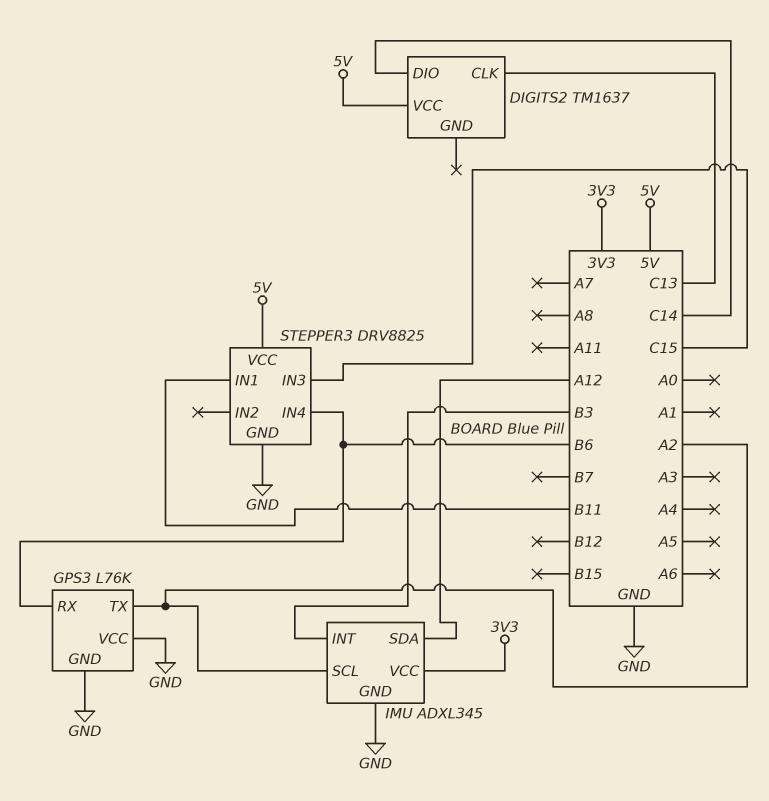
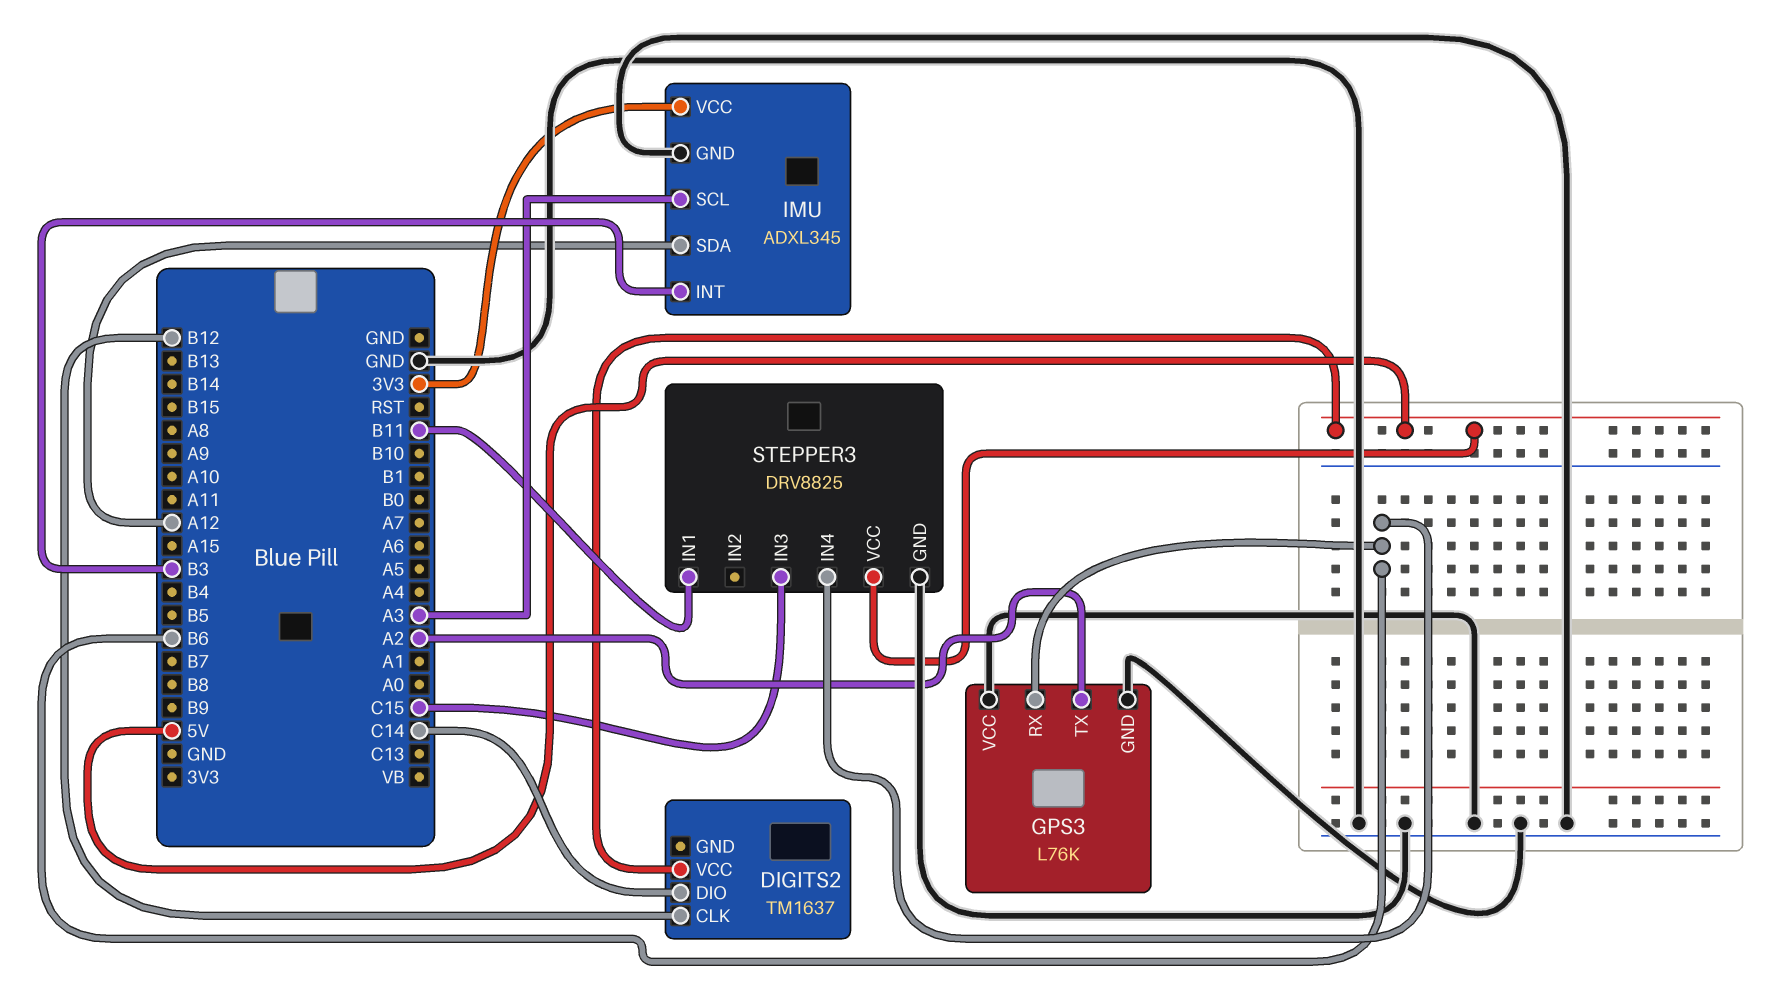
DIGITS2 pin CLK: C13 -> B12
IMU pin SCL: A2 -> A3

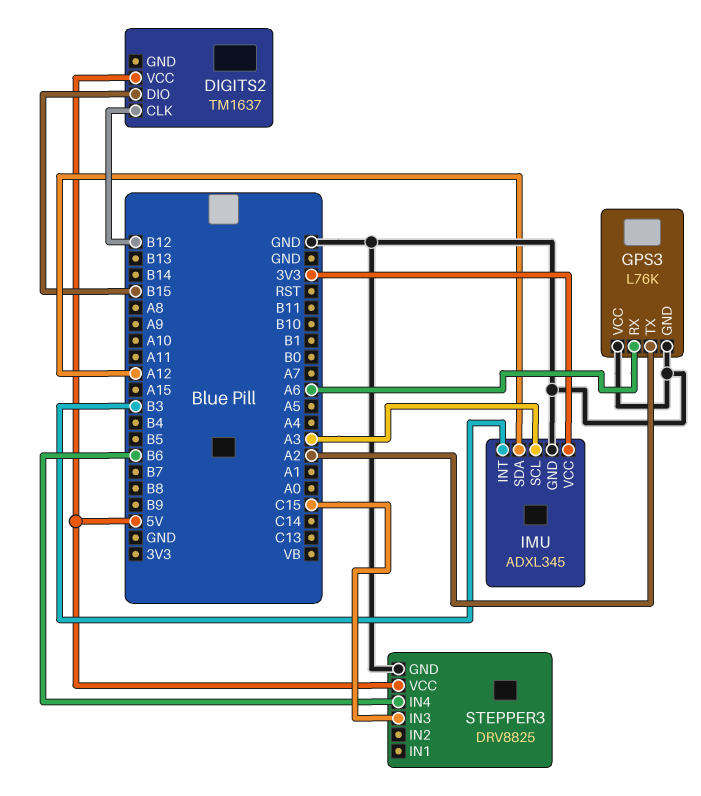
DIGITS2 pin DIO: C14 -> B15
GPS3 pin RX: B6 -> A6
STEPPER3 pin IN1: B11 -> none

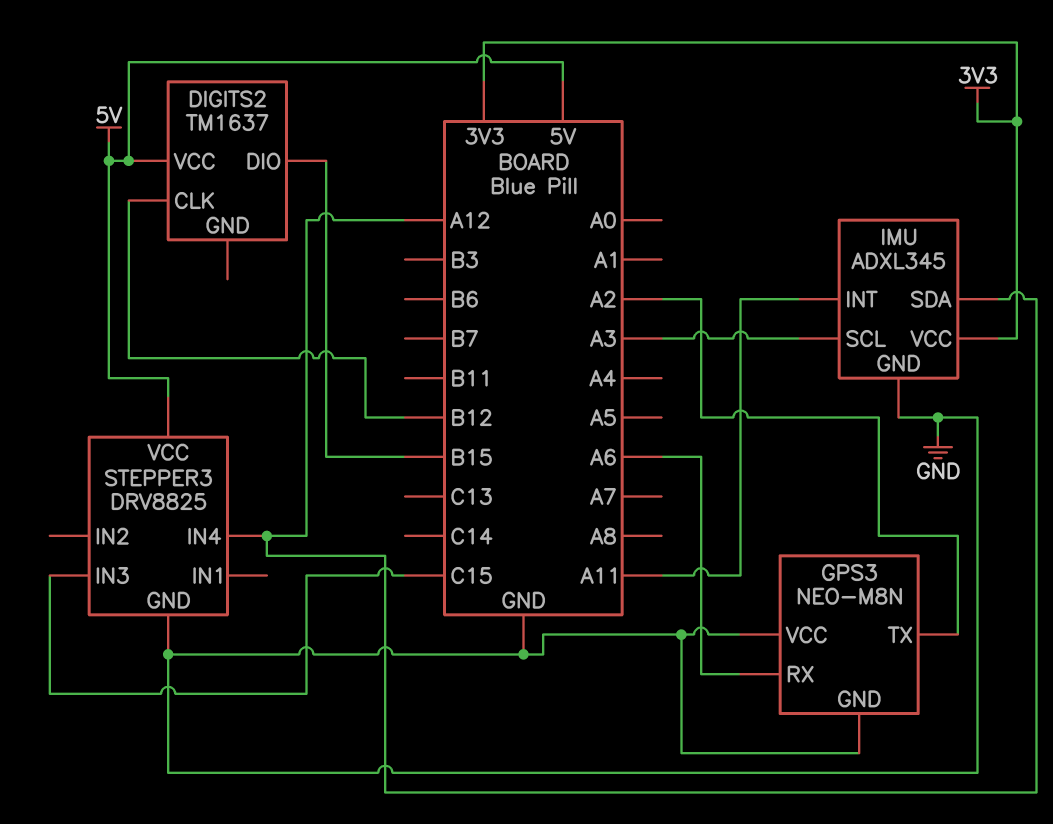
GPS3: L76K -> NEO-M8N
IMU pin INT: B3 -> A11
STEPPER3 pin IN4: B6 -> A12

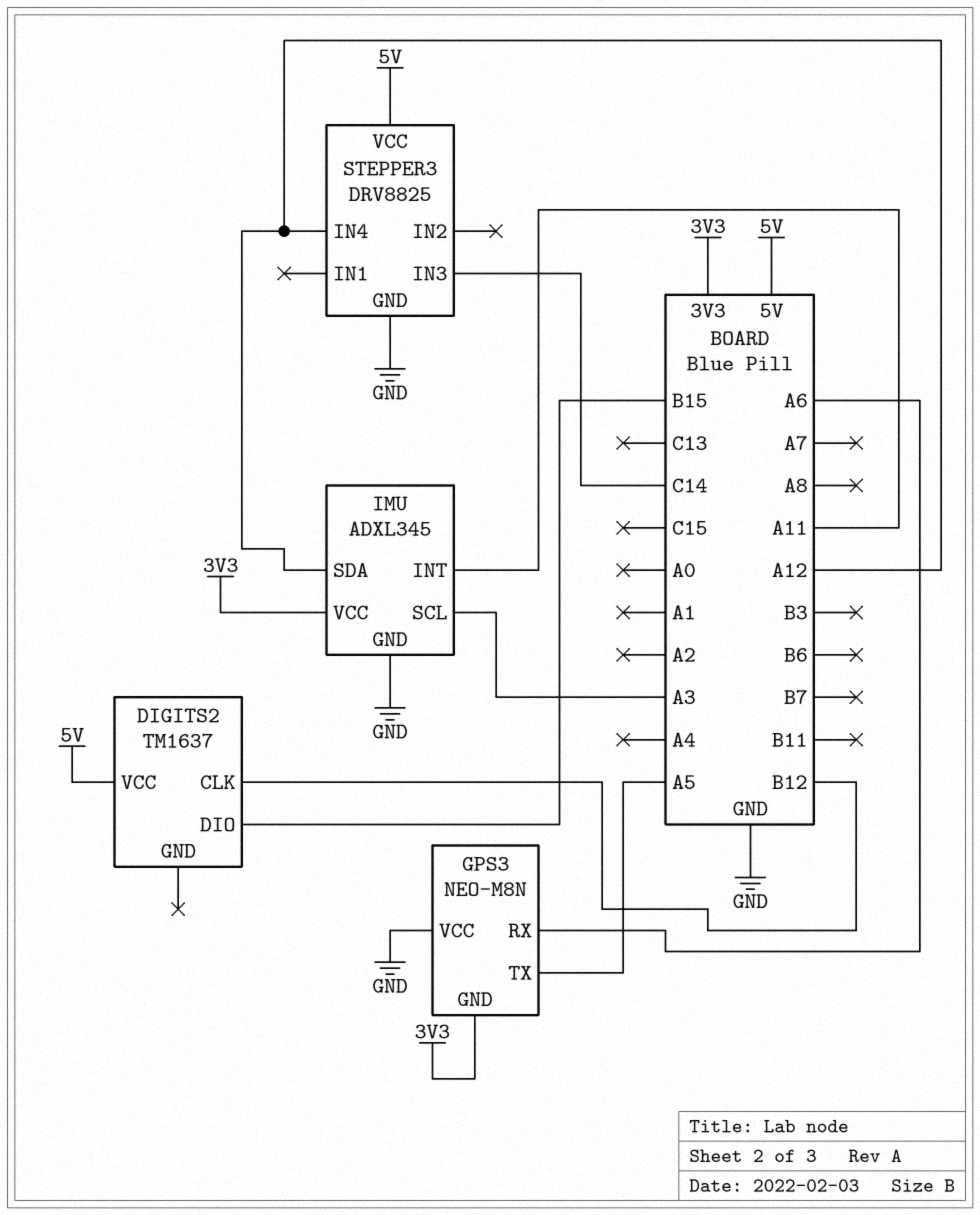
GPS3 pin GND: GND -> 3V3
GPS3 pin TX: A2 -> A5
STEPPER3 pin IN3: C15 -> C14

